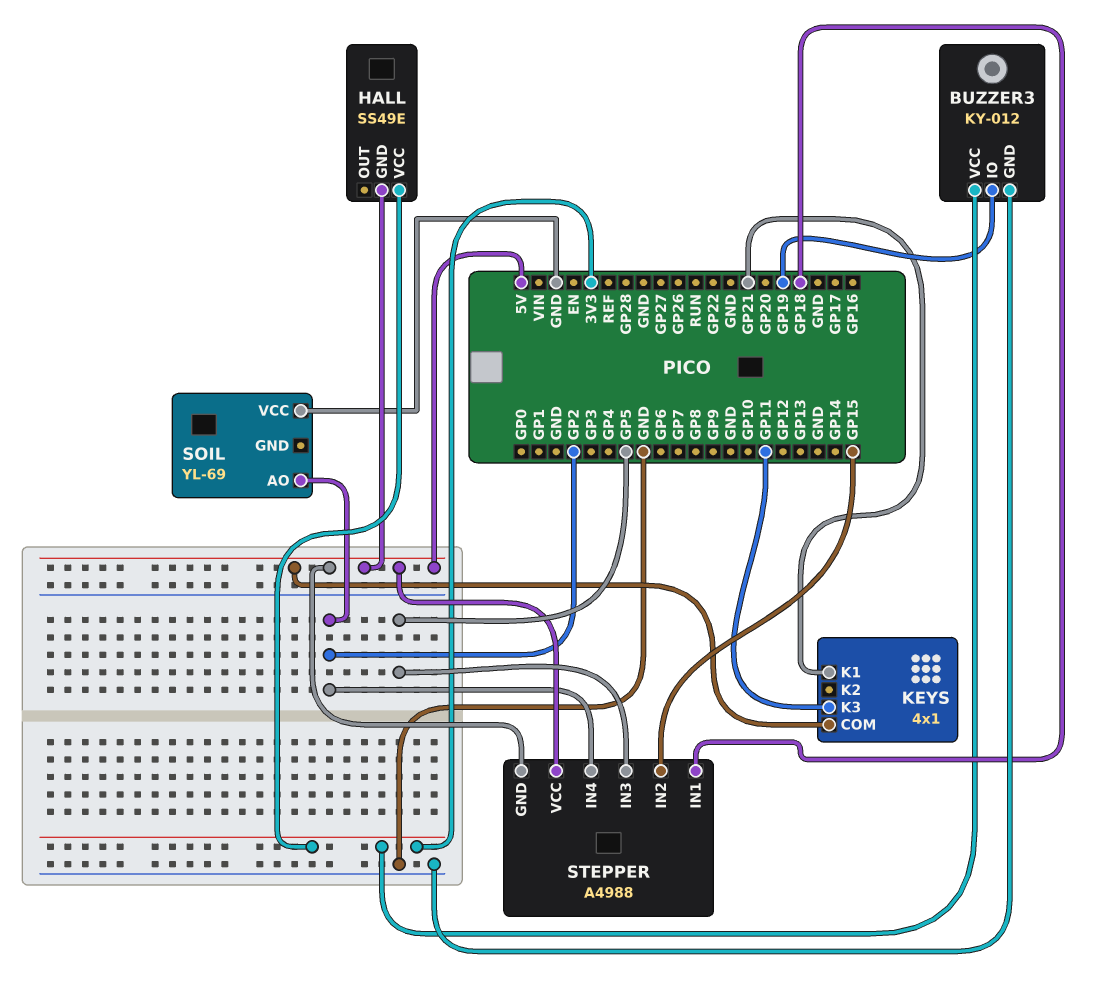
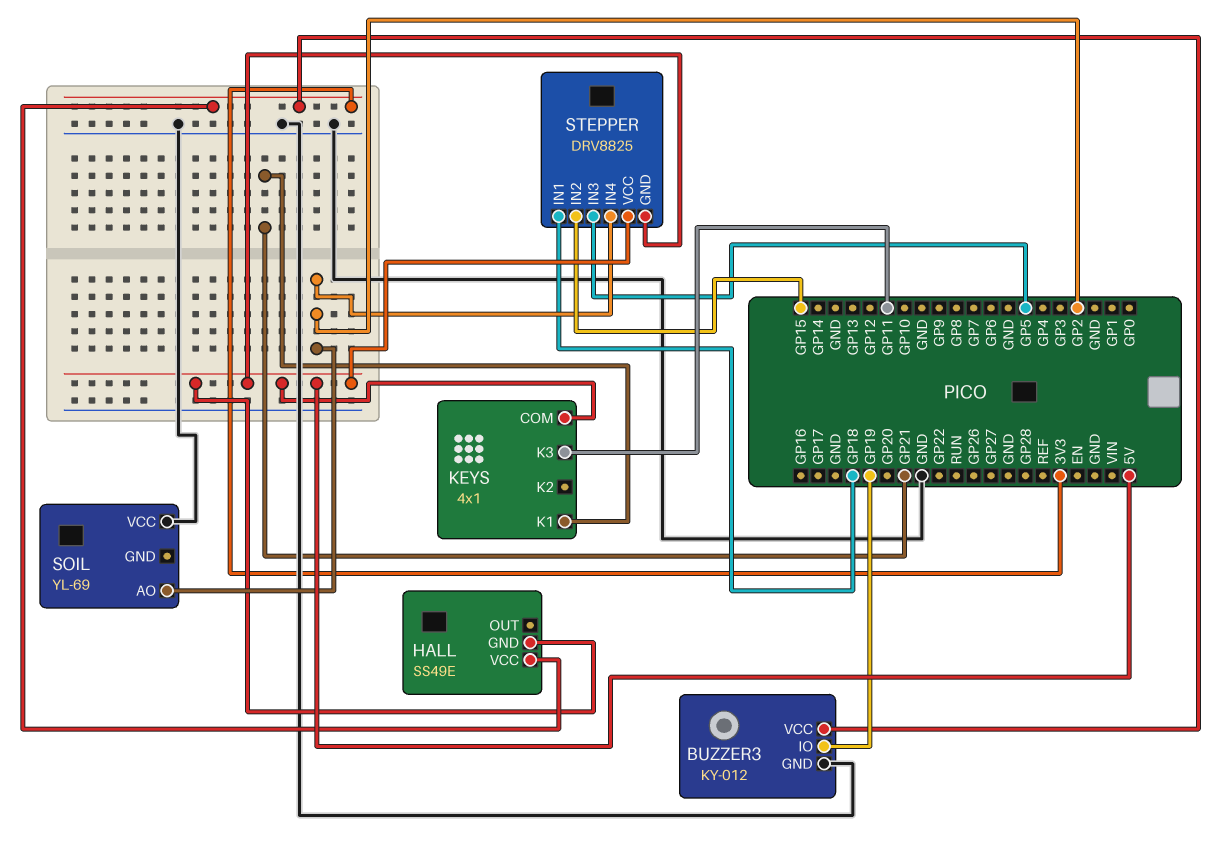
STEPPER: A4988 -> DRV8825

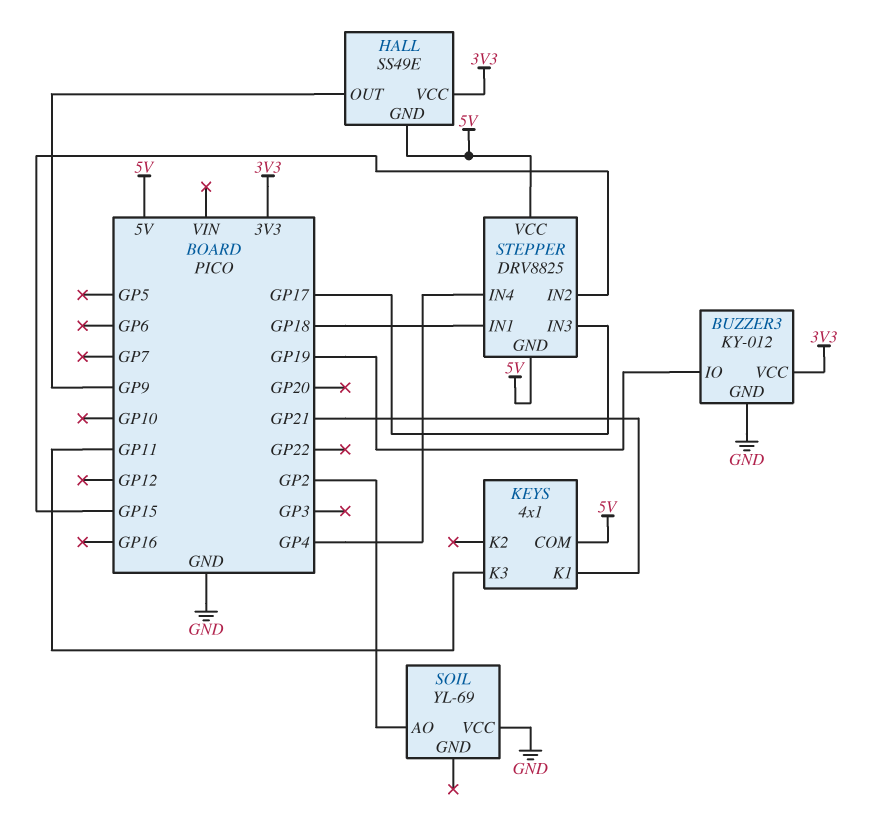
HALL pin OUT: none -> GP9
STEPPER pin IN3: GP5 -> GP17
STEPPER pin IN4: GP2 -> GP4

